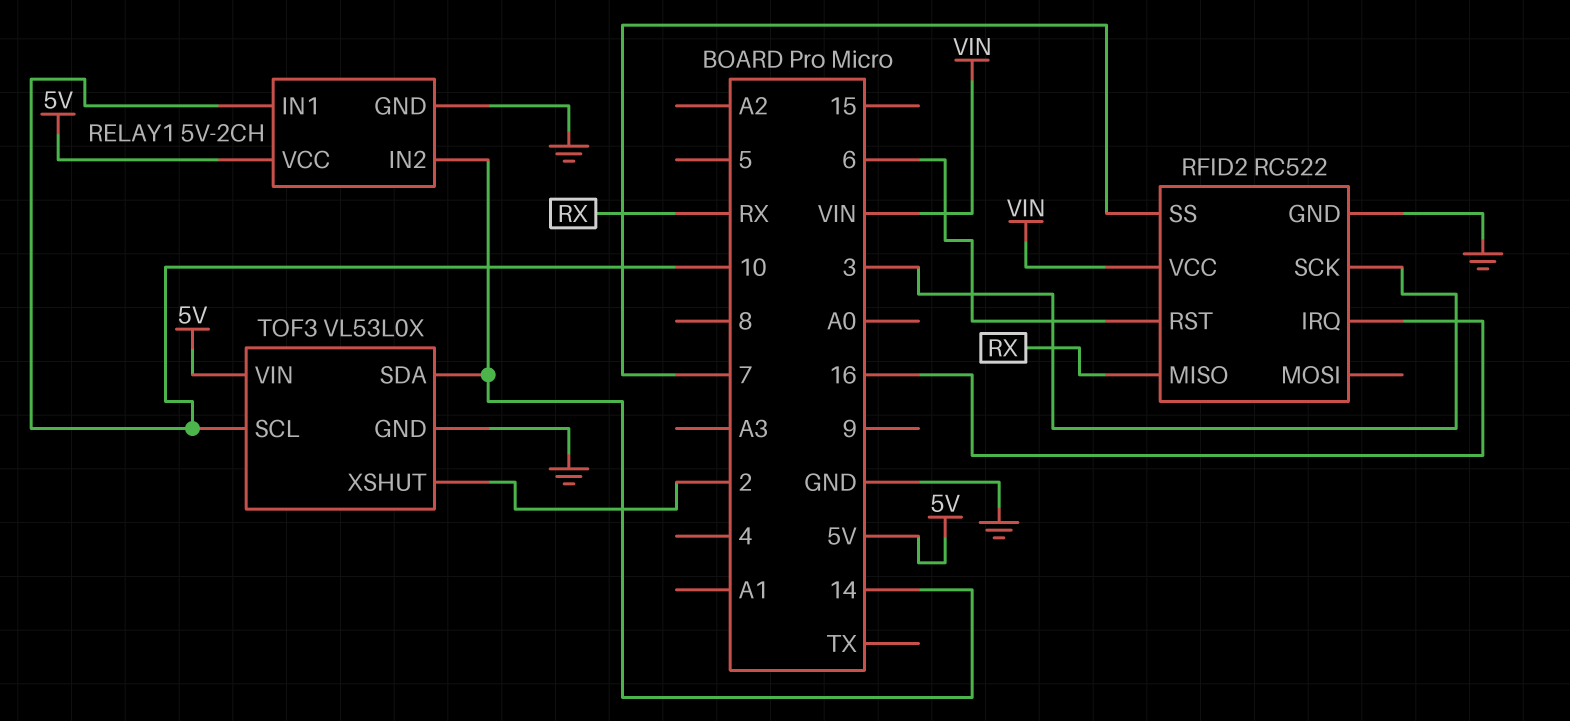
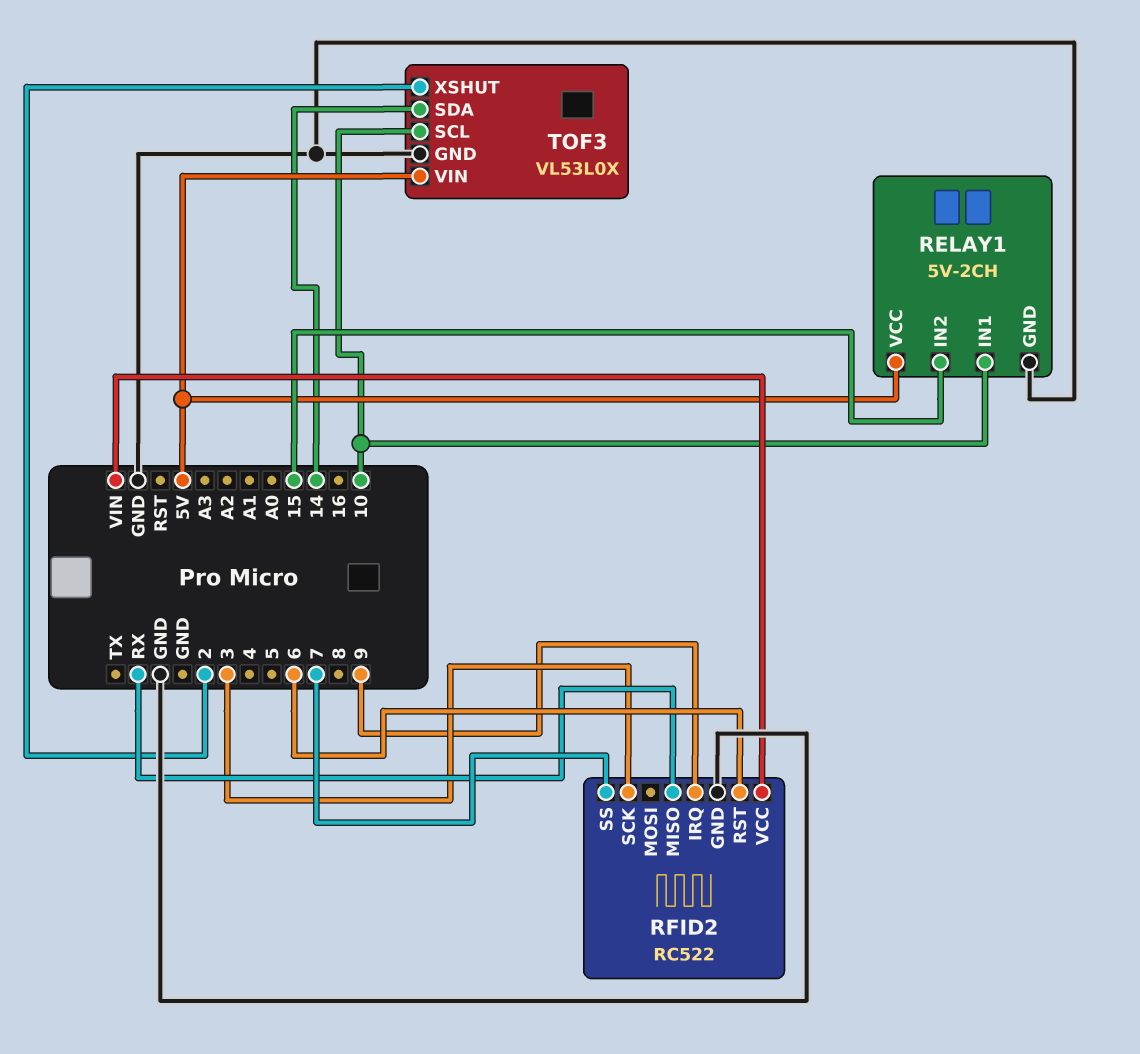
RELAY1 pin IN2: 14 -> 15
RFID2 pin IRQ: 16 -> 9

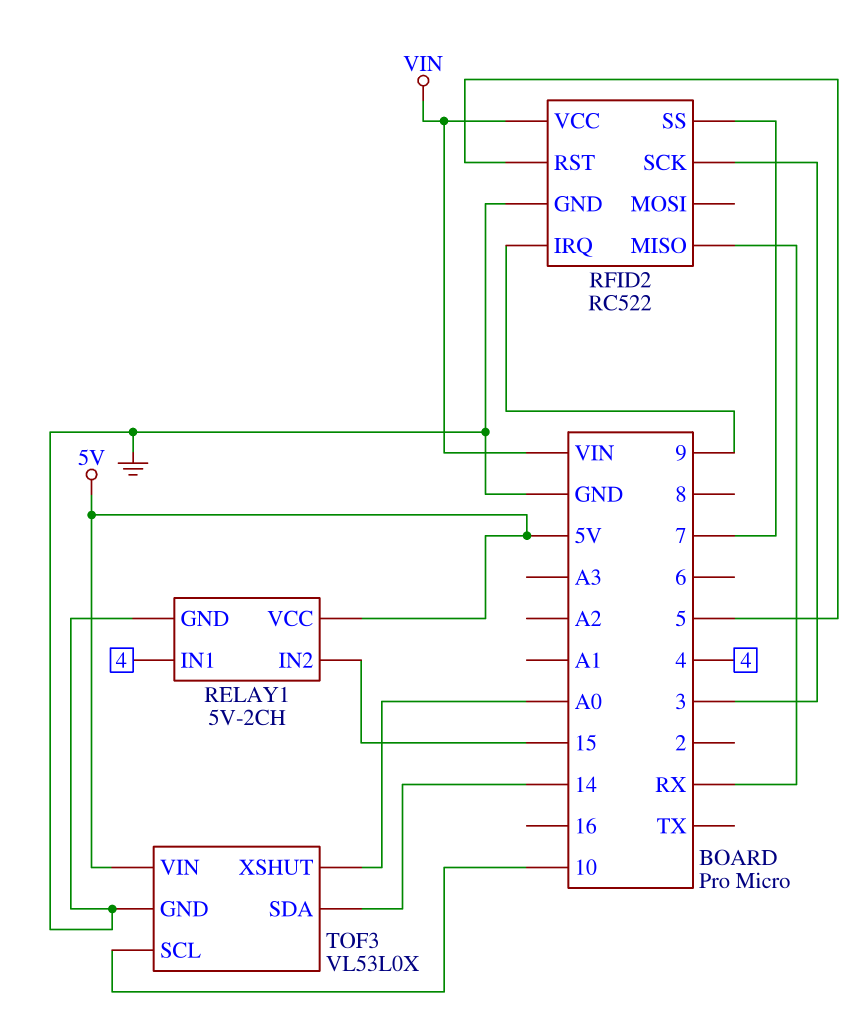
RELAY1 pin IN1: 10 -> 4
RFID2 pin RST: 6 -> 5
TOF3 pin XSHUT: 2 -> A0

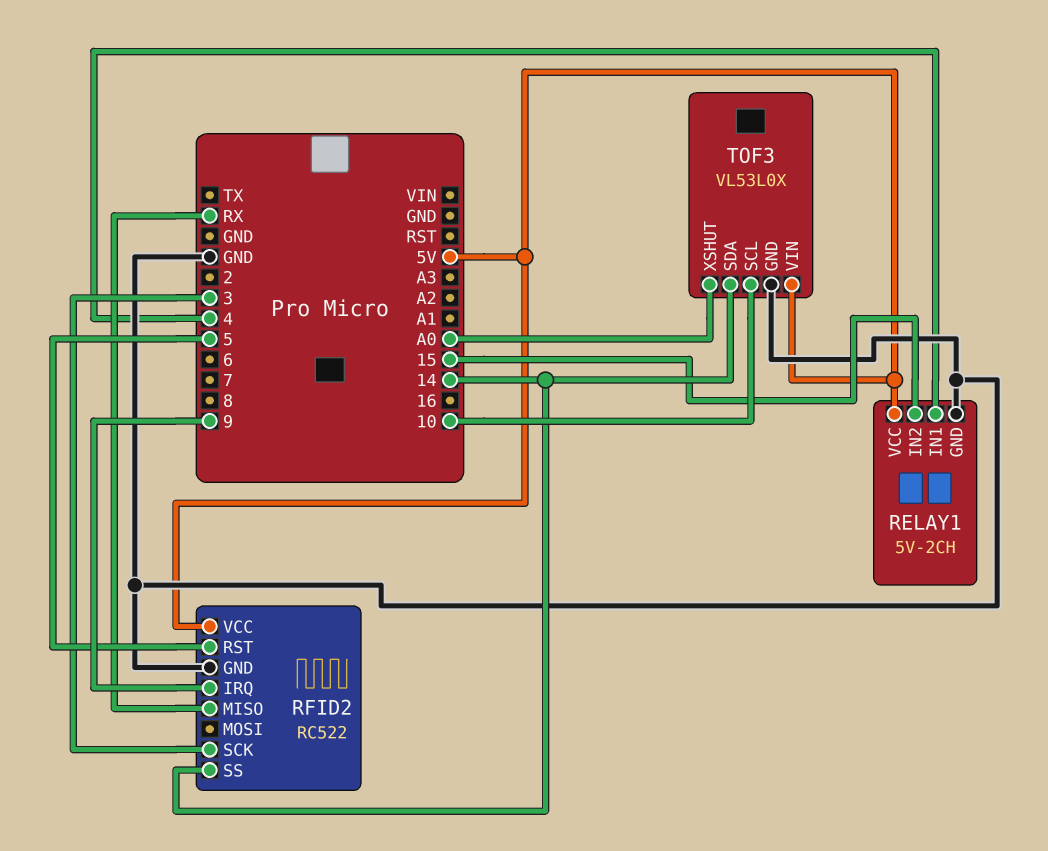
RFID2 pin SS: 7 -> 14
RFID2 pin VCC: VIN -> 5V

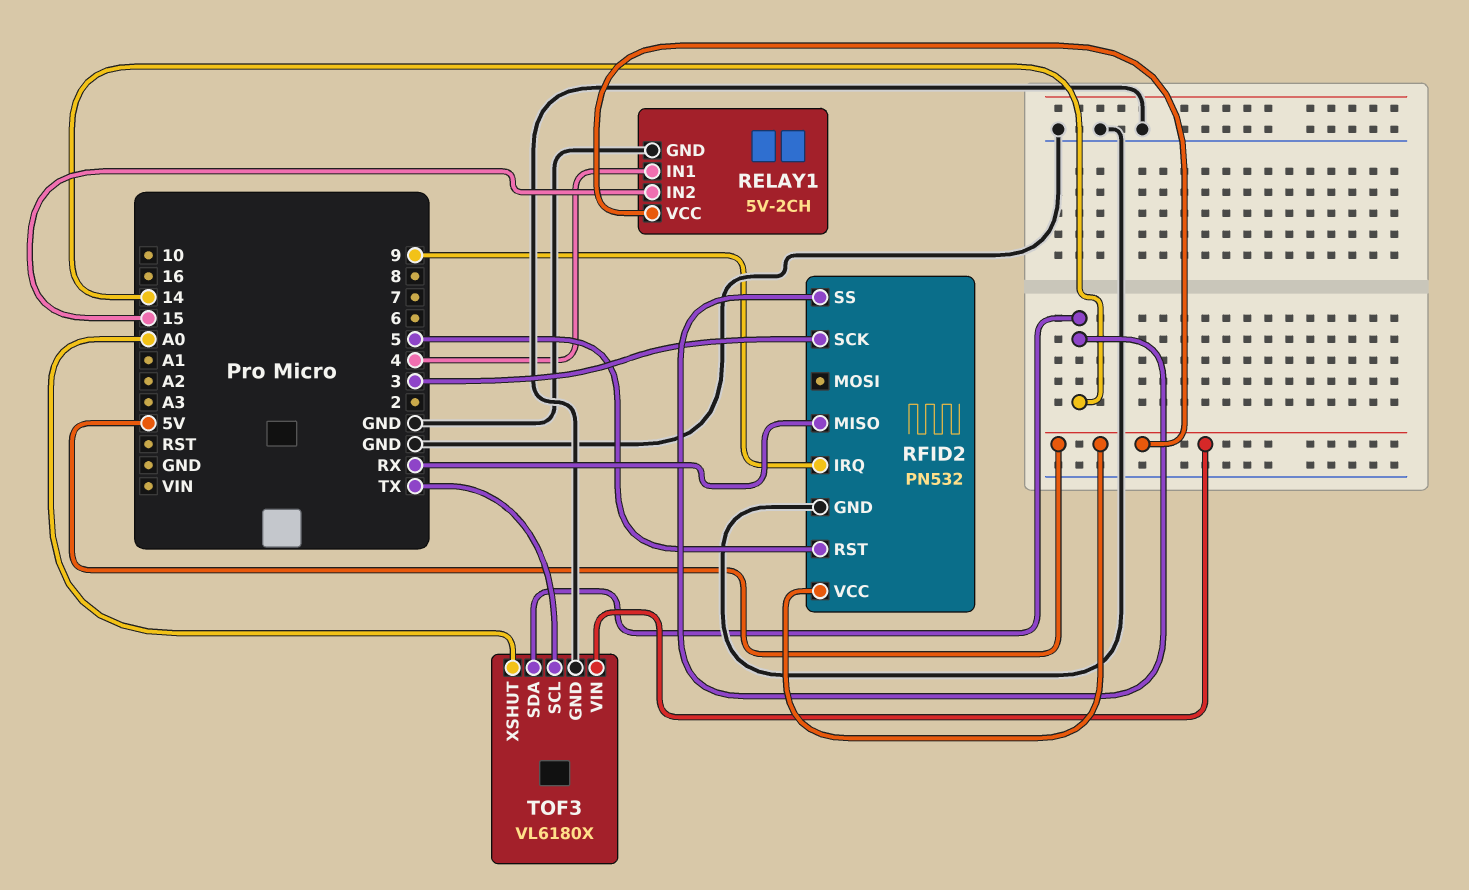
RFID2: RC522 -> PN532
TOF3: VL53L0X -> VL6180X
TOF3 pin SCL: 10 -> TX

